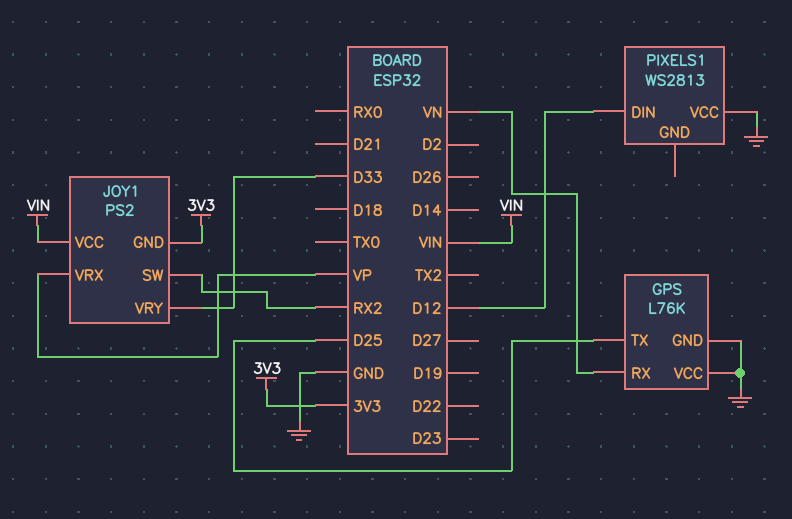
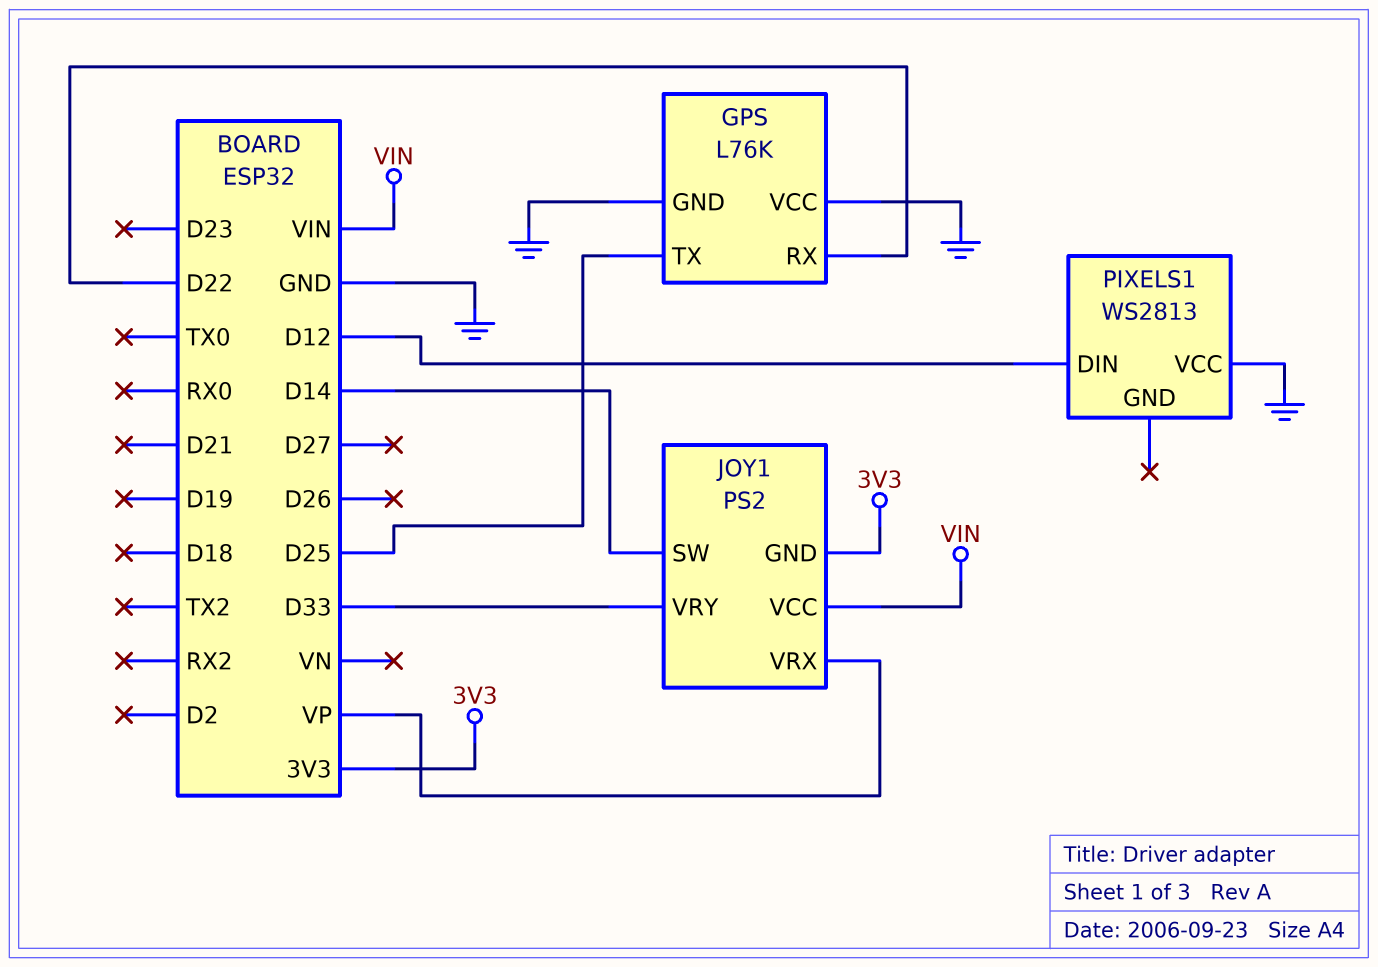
GPS pin RX: VN -> D22
JOY1 pin SW: RX2 -> D14

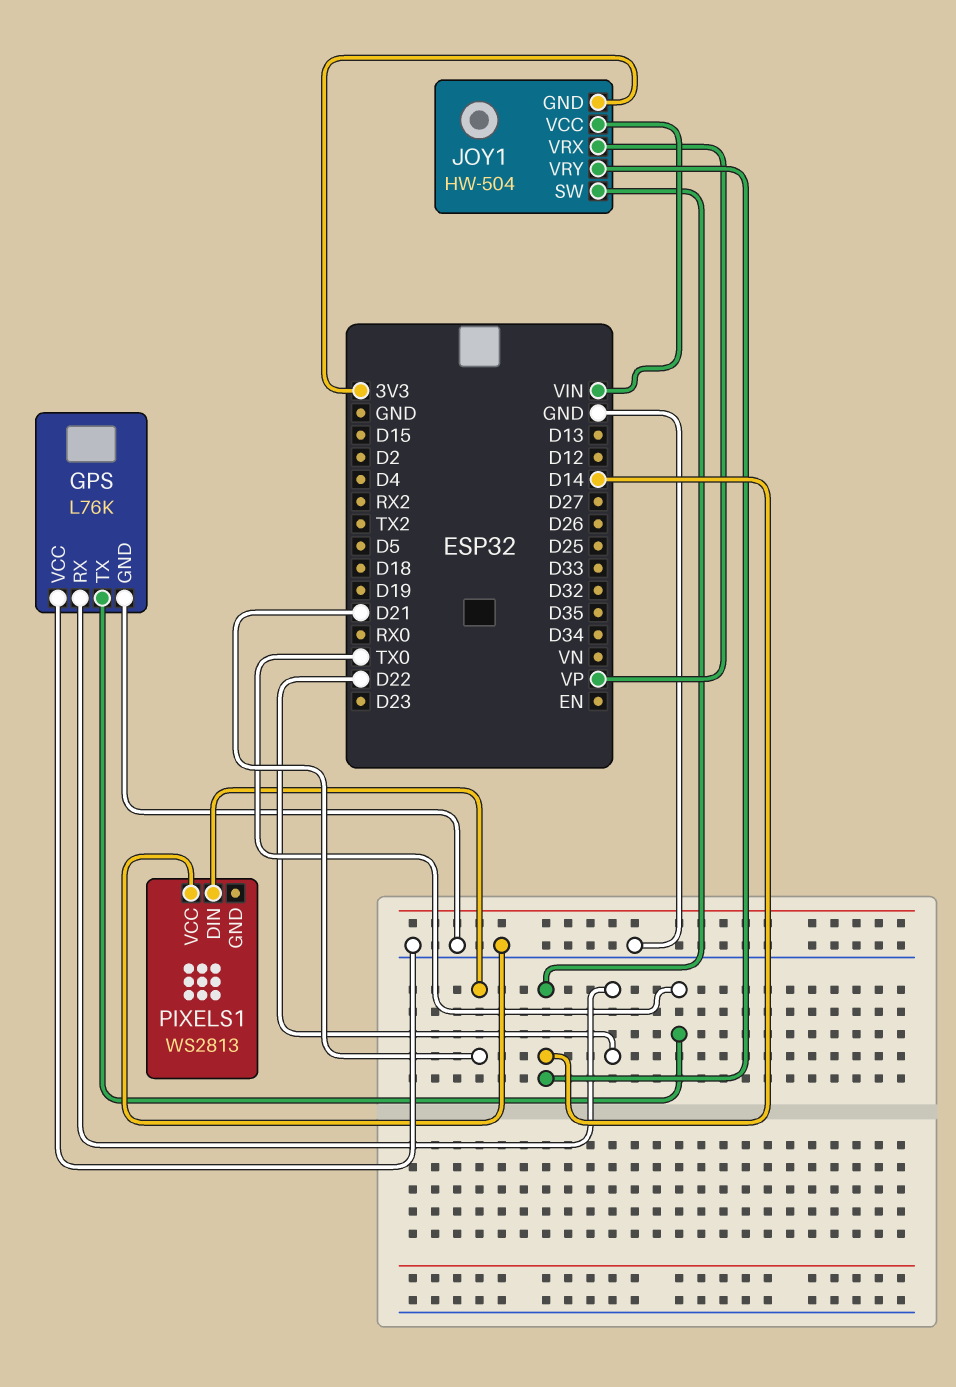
GPS pin TX: D25 -> TX0
JOY1: PS2 -> HW-504
JOY1 pin VRY: D33 -> D14
PIXELS1 pin DIN: D12 -> D21

